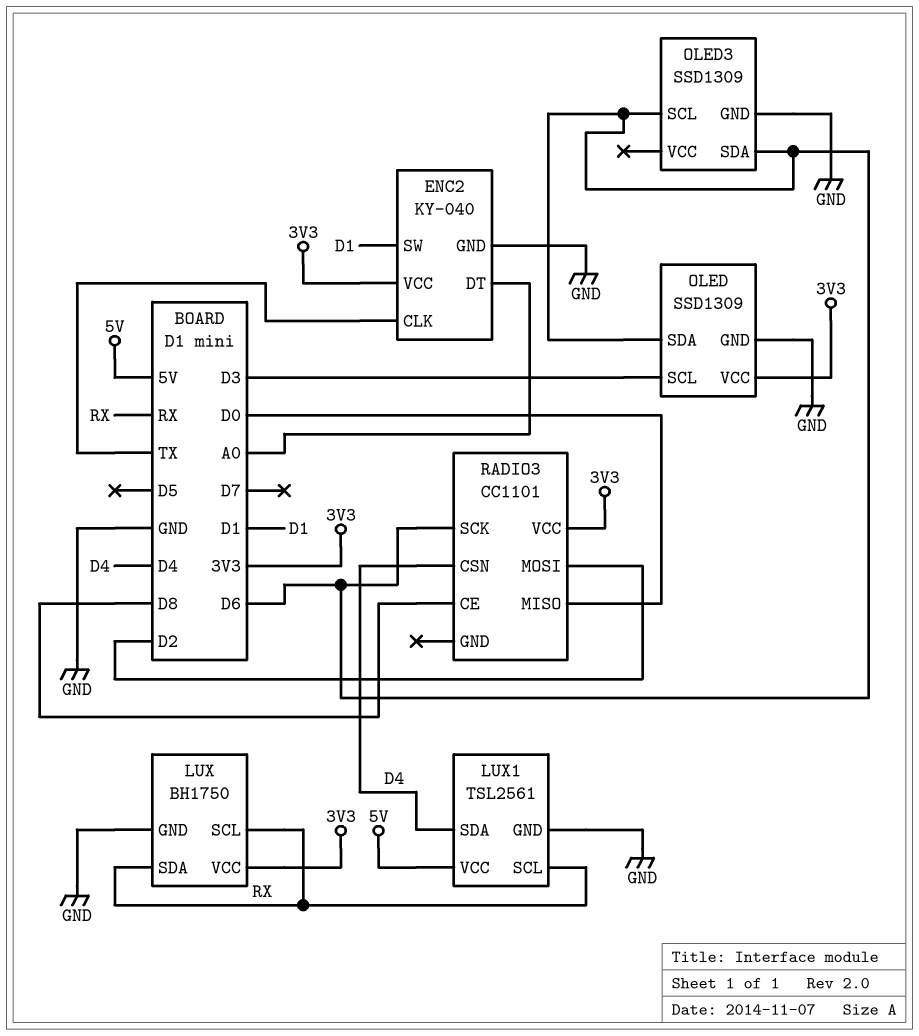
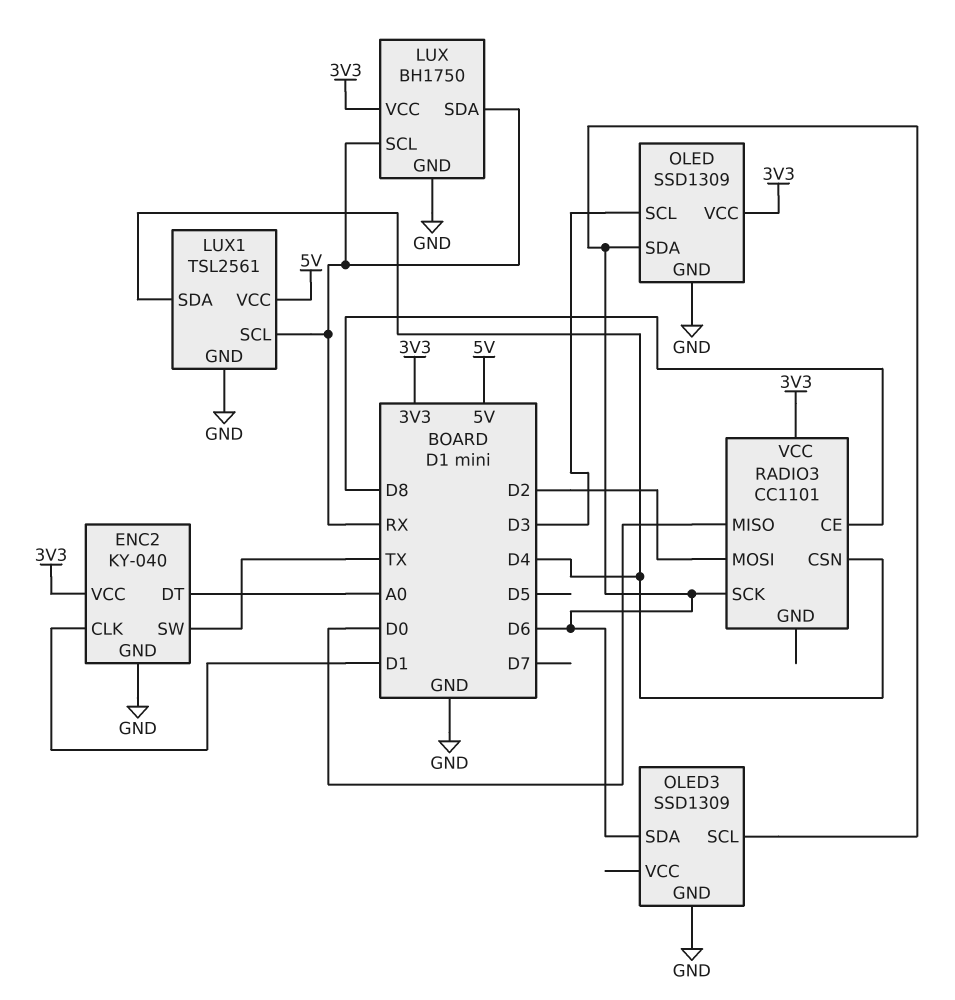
ENC2 pin CLK: TX -> D1
ENC2 pin SW: D1 -> TX

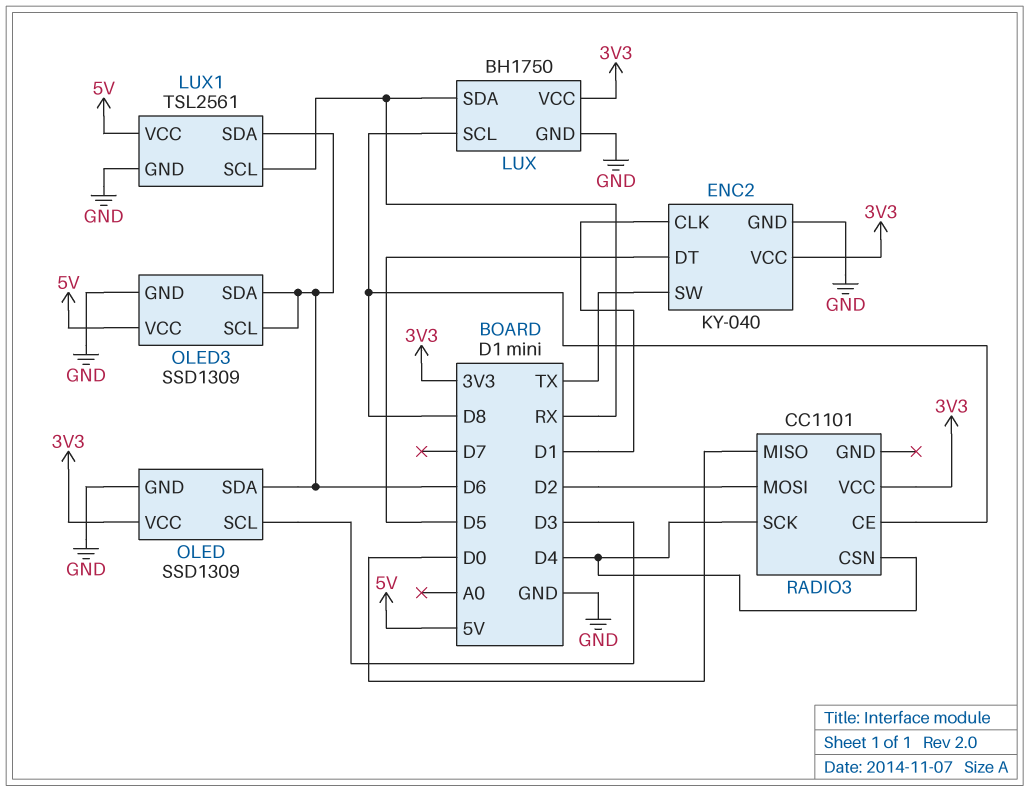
ENC2 pin DT: A0 -> D5
LUX pin SCL: RX -> D8
LUX1 pin SDA: D4 -> D6
OLED3 pin VCC: none -> 5V
RADIO3 pin SCK: D6 -> D4

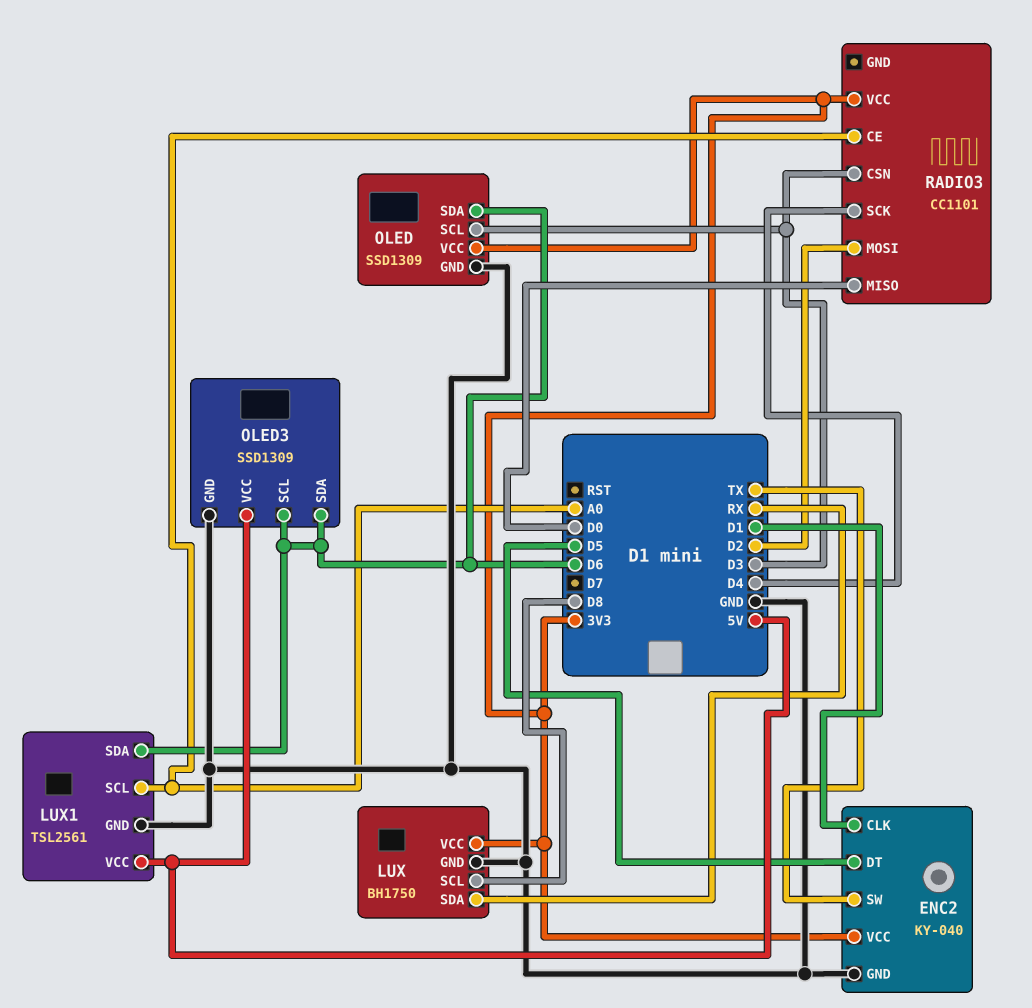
LUX1 pin SCL: RX -> A0
RADIO3 pin CE: D8 -> A0
RADIO3 pin CSN: D4 -> D3

